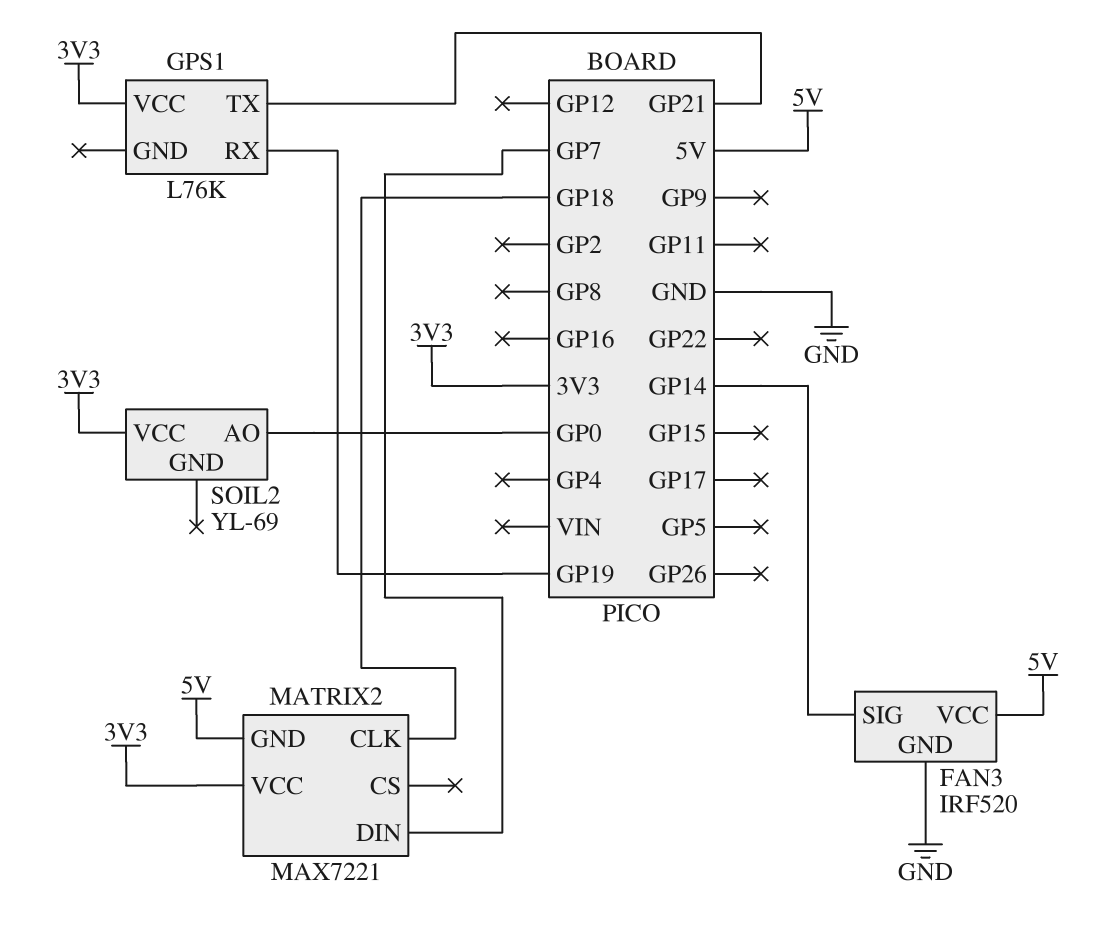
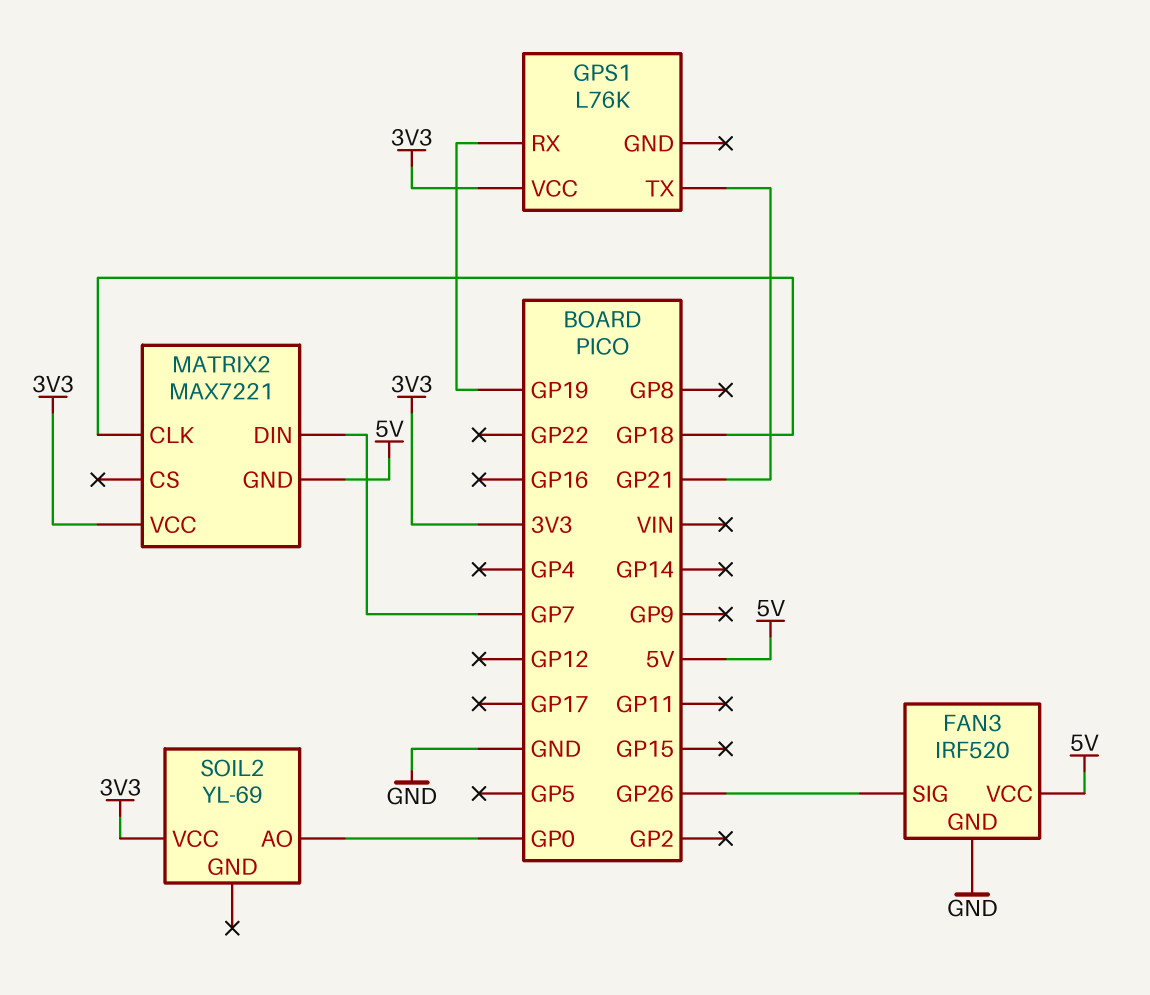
FAN3 pin SIG: GP14 -> GP26

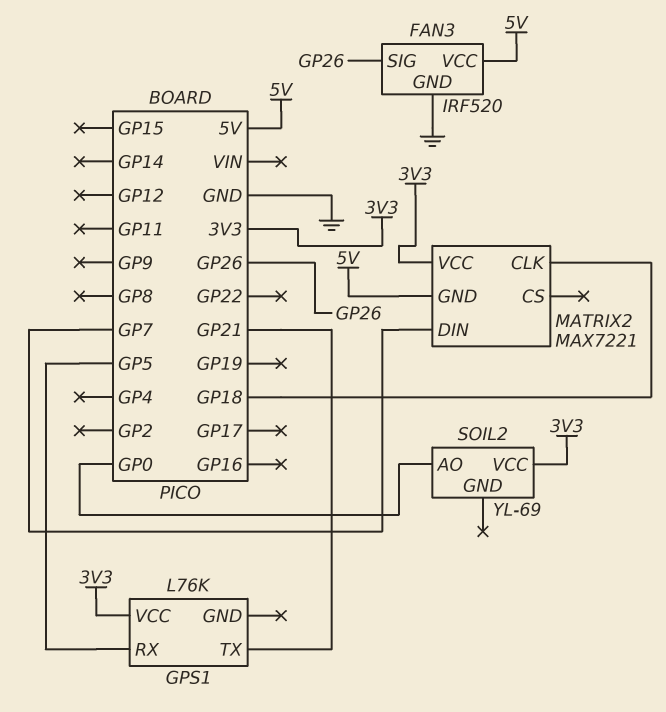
GPS1 pin RX: GP19 -> GP5

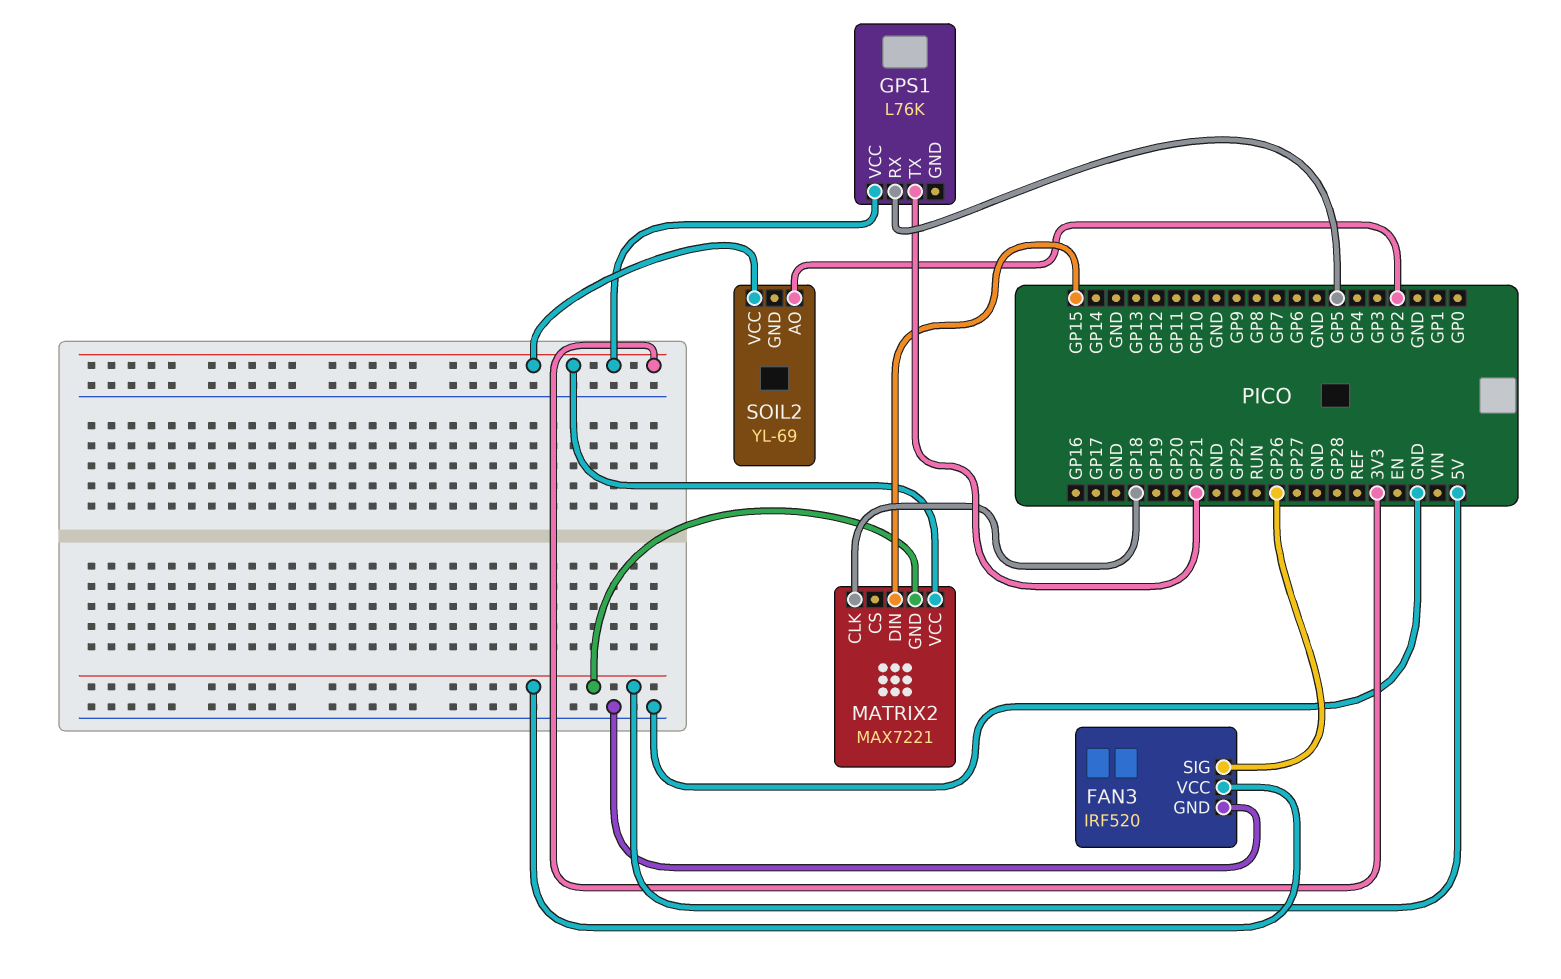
MATRIX2 pin DIN: GP7 -> GP15
SOIL2 pin AO: GP0 -> GP2

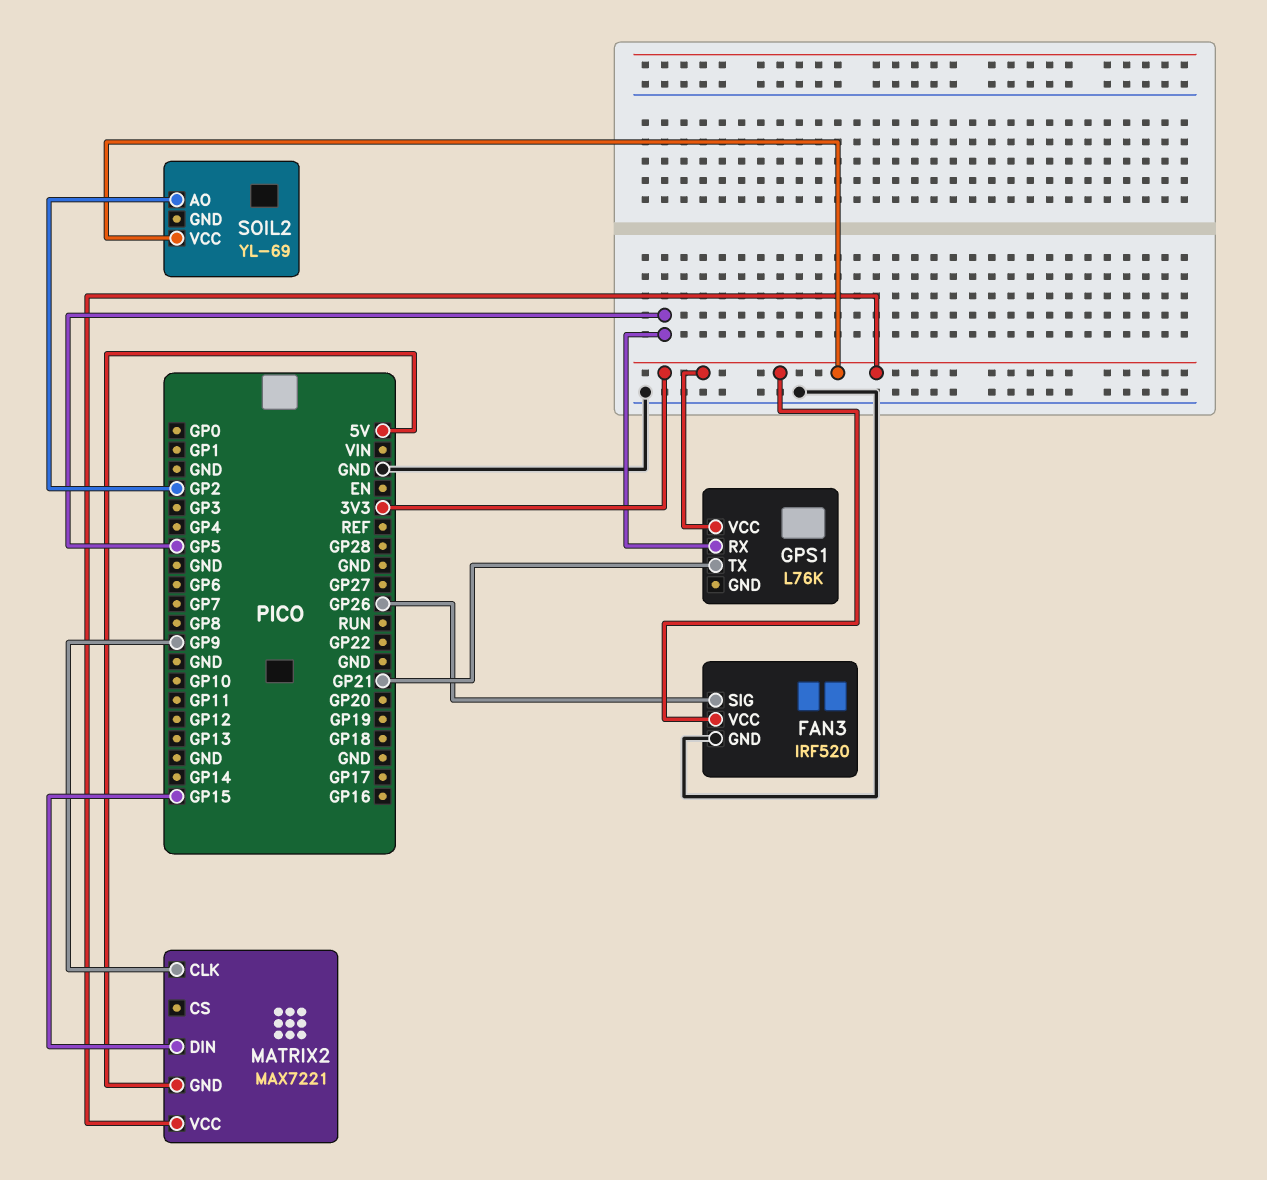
FAN3 pin VCC: 5V -> 3V3
MATRIX2 pin CLK: GP18 -> GP9

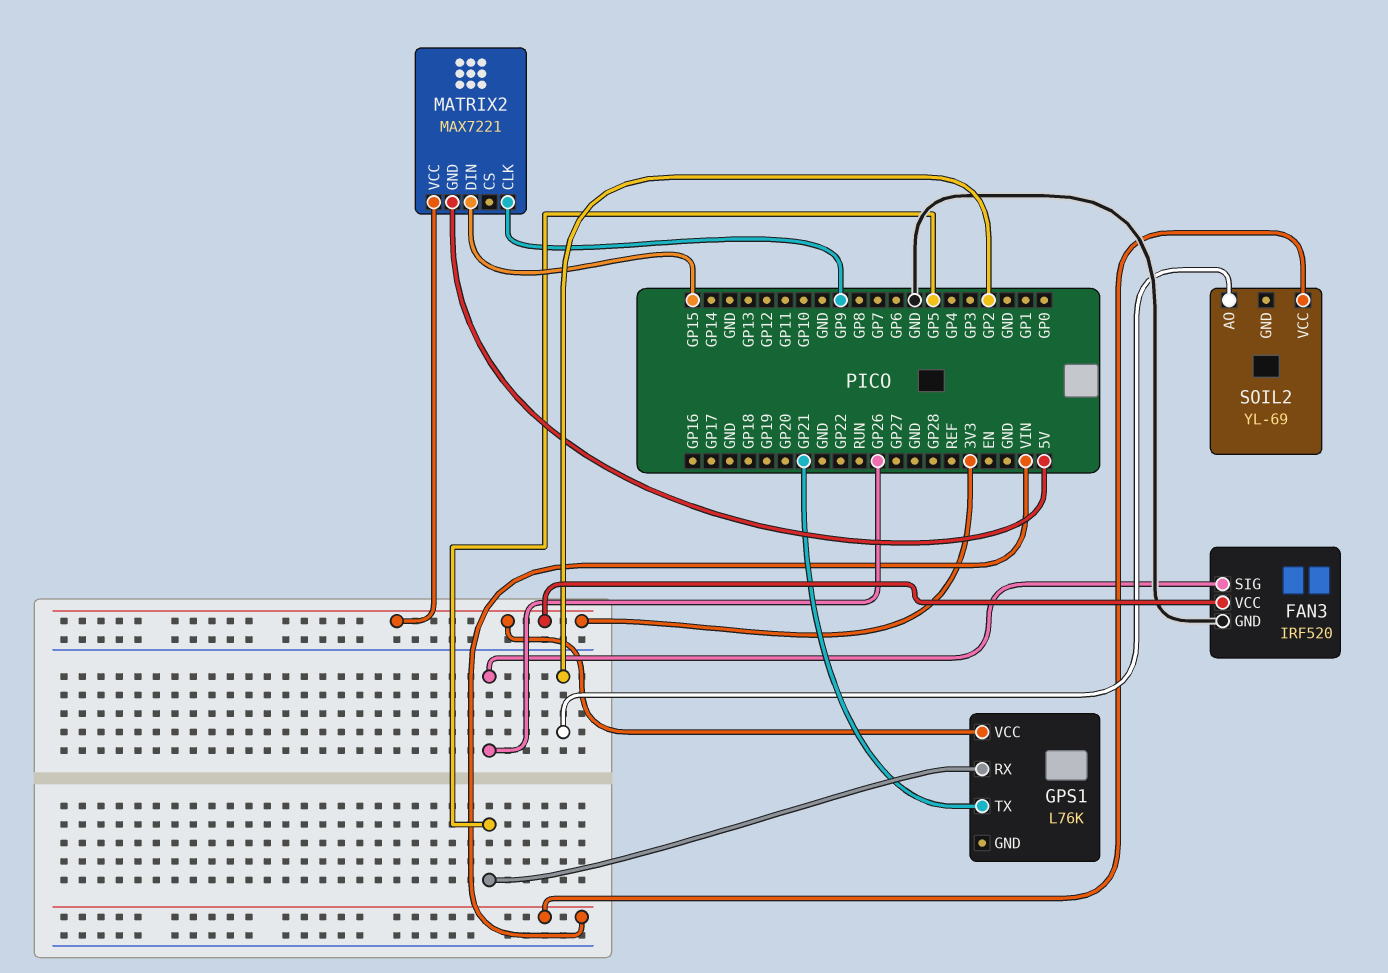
SOIL2 pin VCC: 3V3 -> VIN

